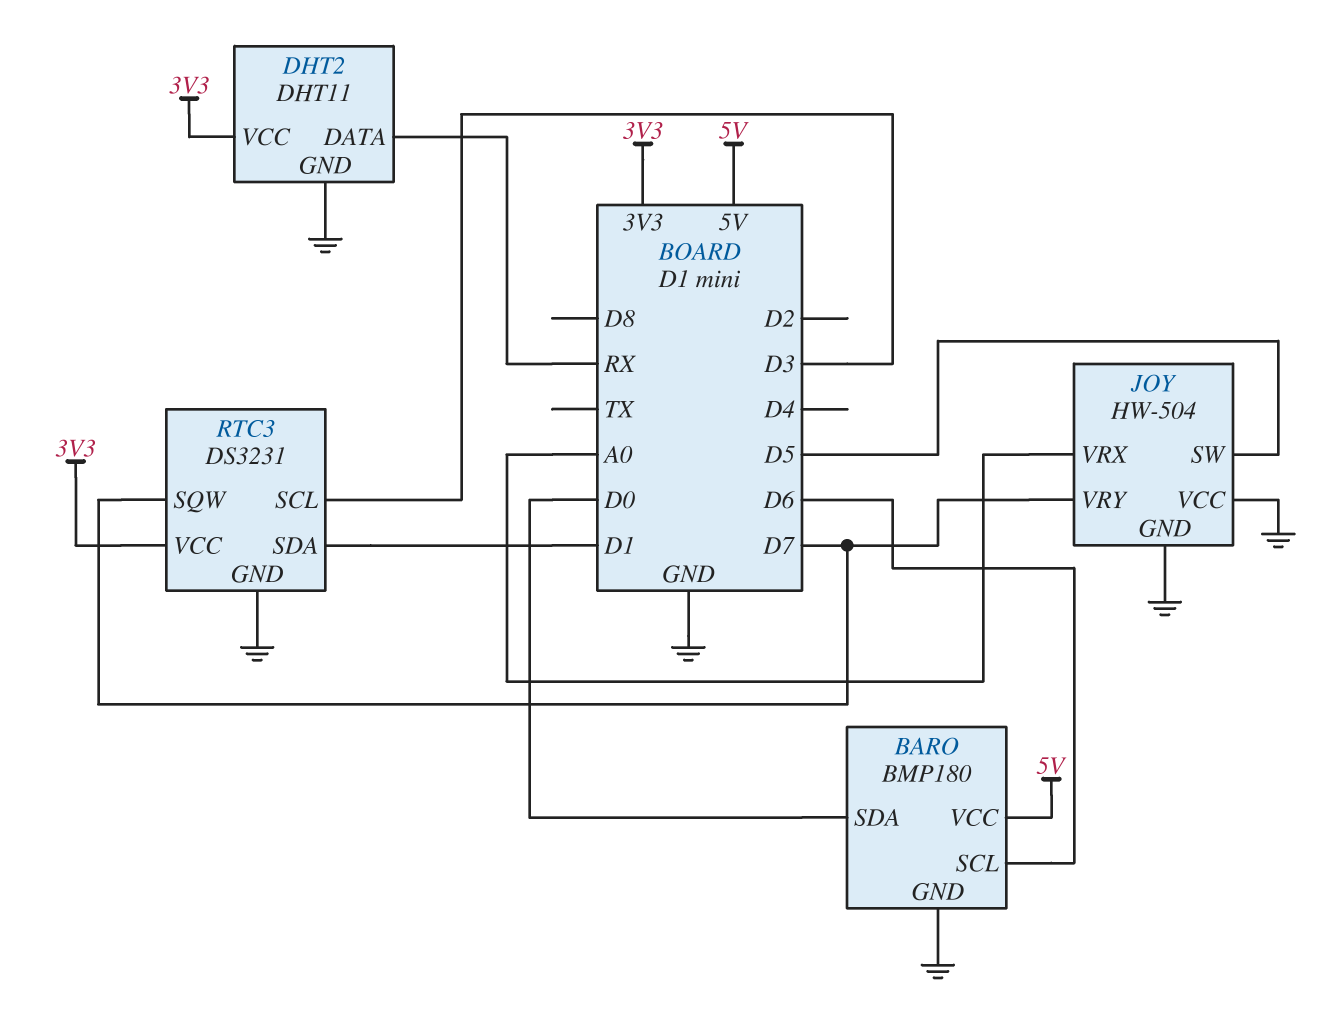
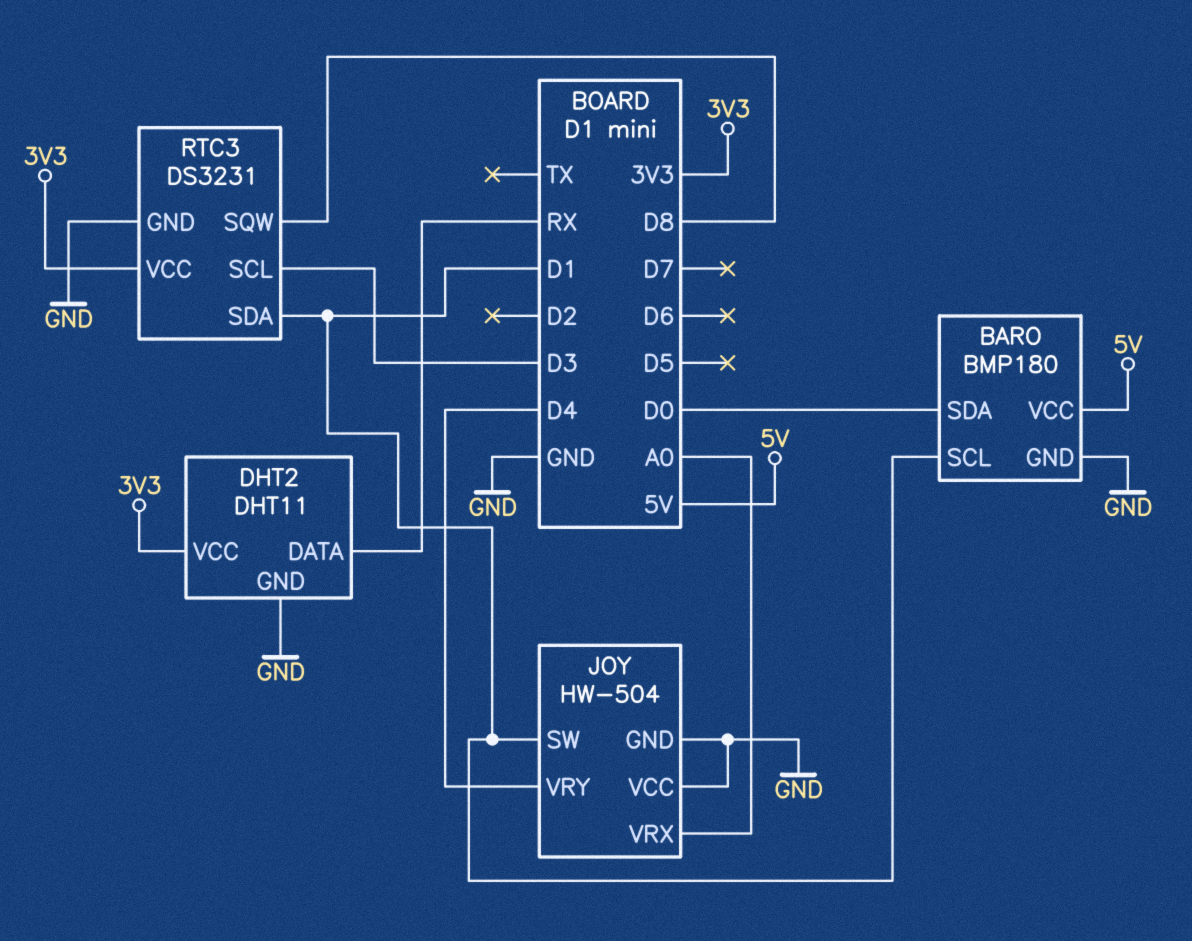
BARO pin SCL: D6 -> D1
JOY pin SW: D5 -> D1
JOY pin VRY: D7 -> D4
RTC3 pin SQW: D7 -> D8

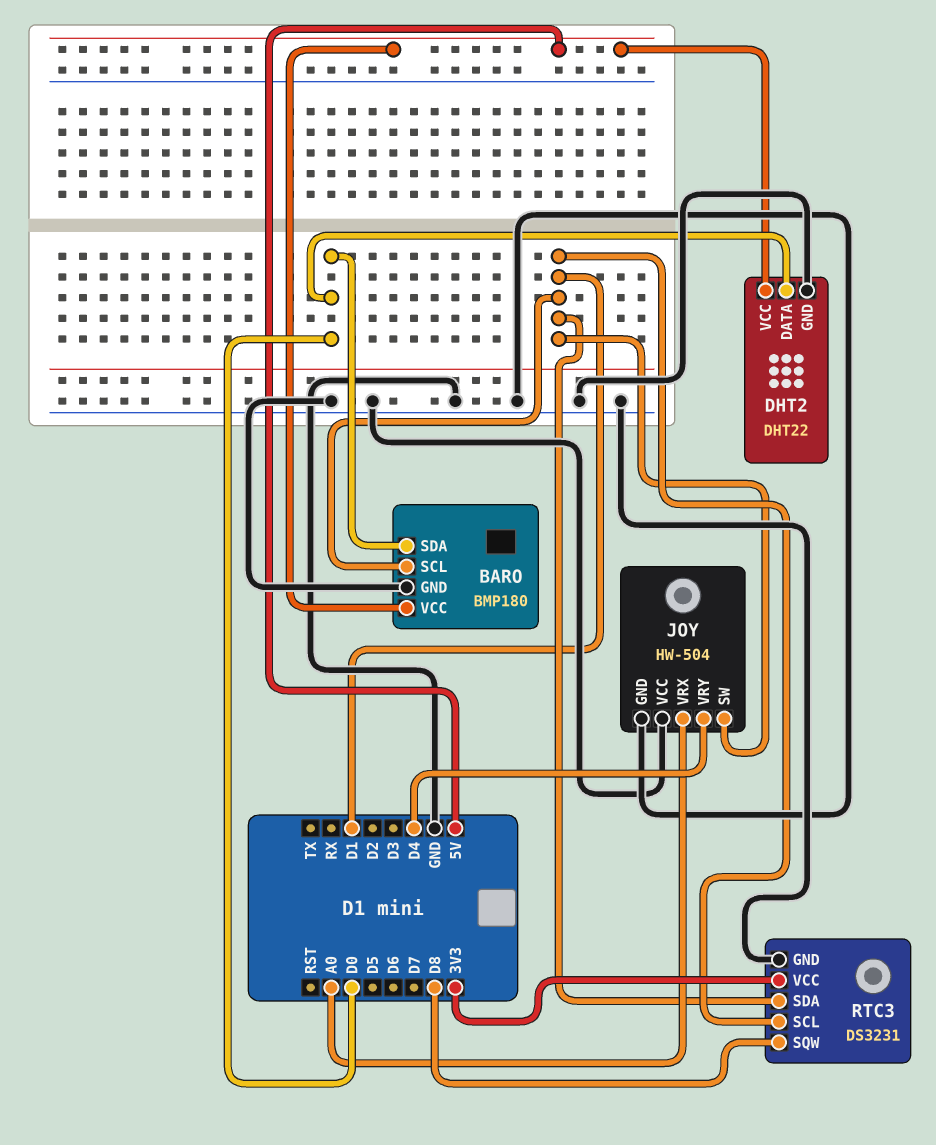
DHT2: DHT11 -> DHT22
DHT2 pin DATA: RX -> D0
DHT2 pin VCC: 3V3 -> 5V
RTC3 pin SCL: D3 -> D1

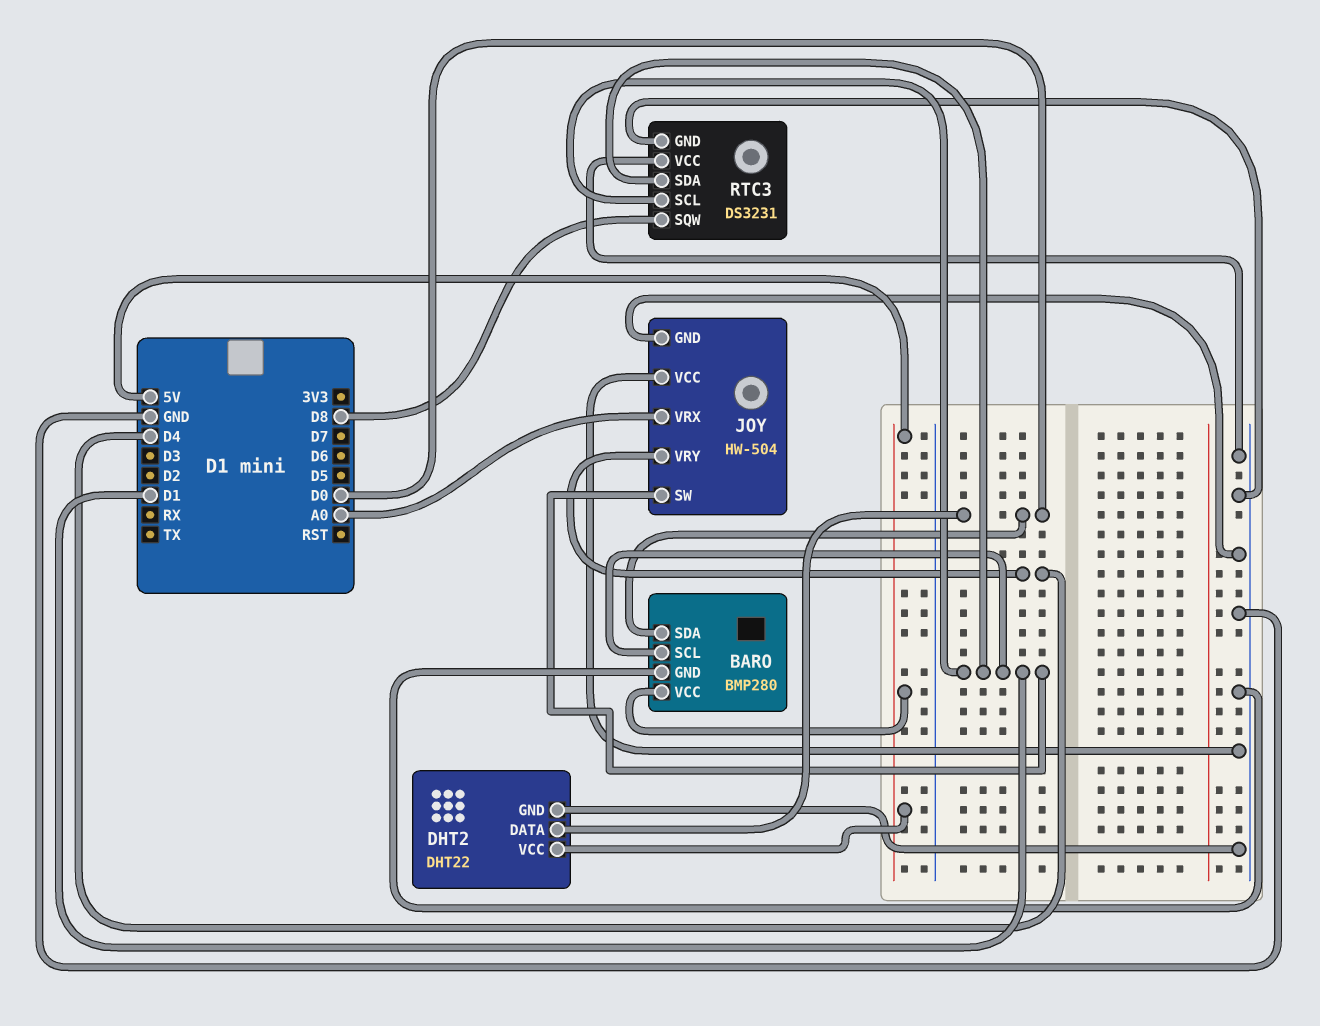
BARO: BMP180 -> BMP280
RTC3 pin VCC: 3V3 -> GND

